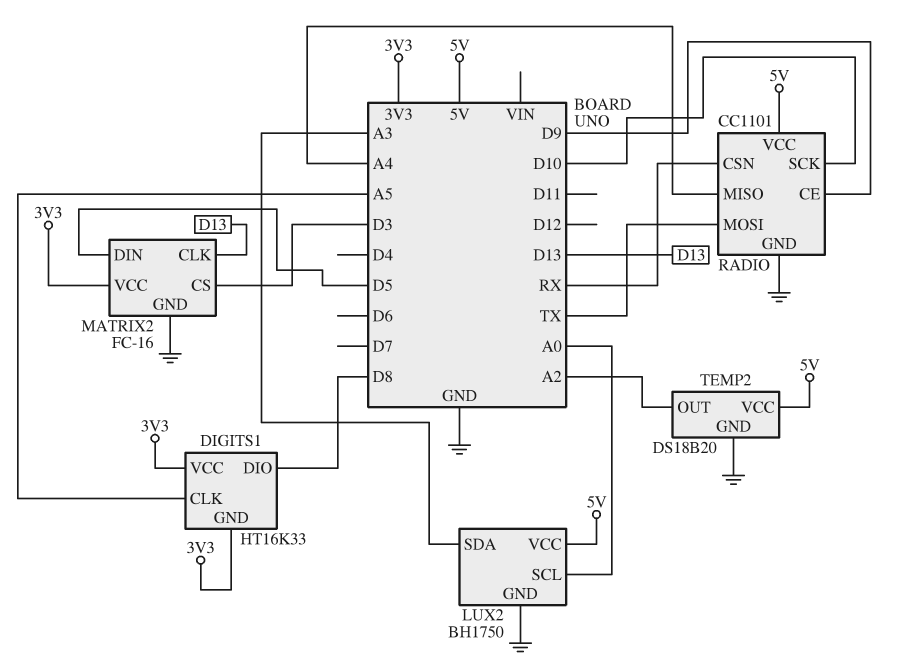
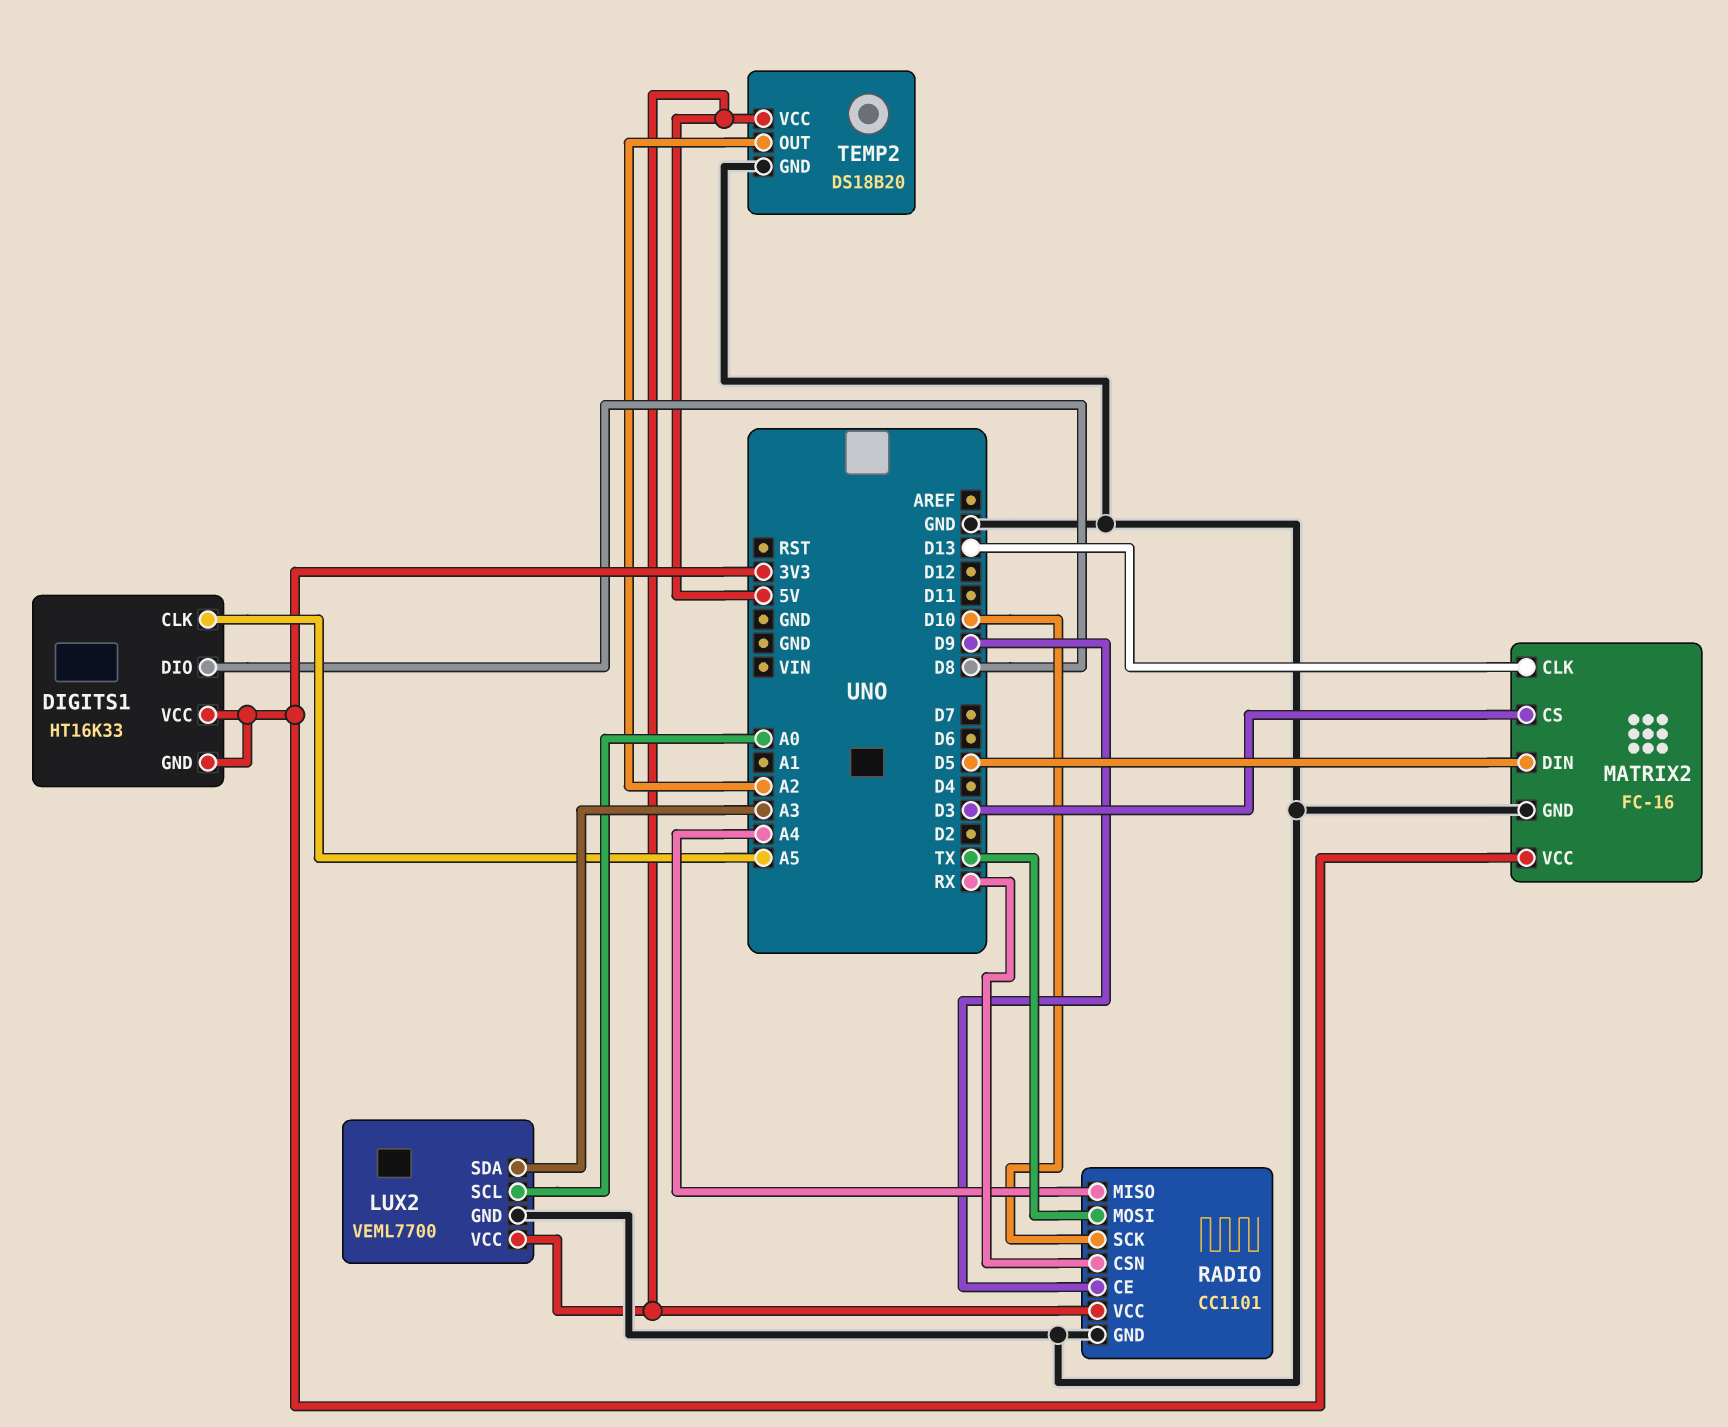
LUX2: BH1750 -> VEML7700

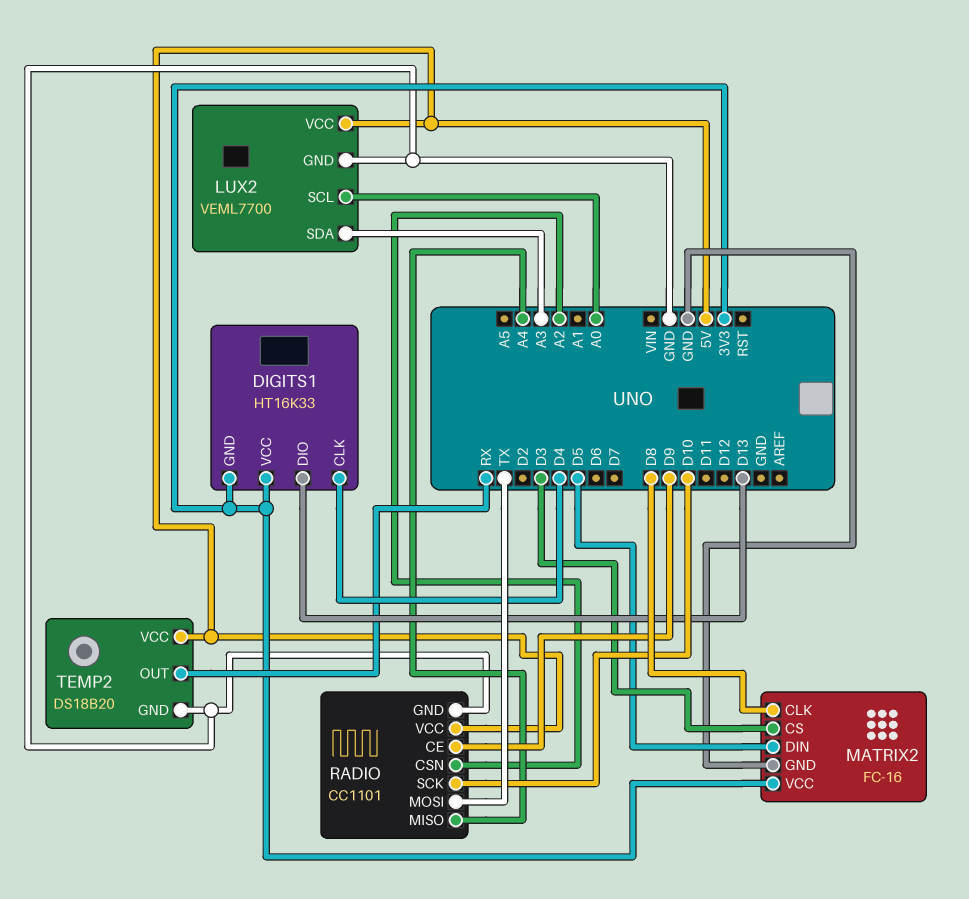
DIGITS1 pin CLK: A5 -> D4
DIGITS1 pin DIO: D8 -> D13
MATRIX2 pin CLK: D13 -> D8
RADIO pin CSN: RX -> A2
TEMP2 pin OUT: A2 -> RX

